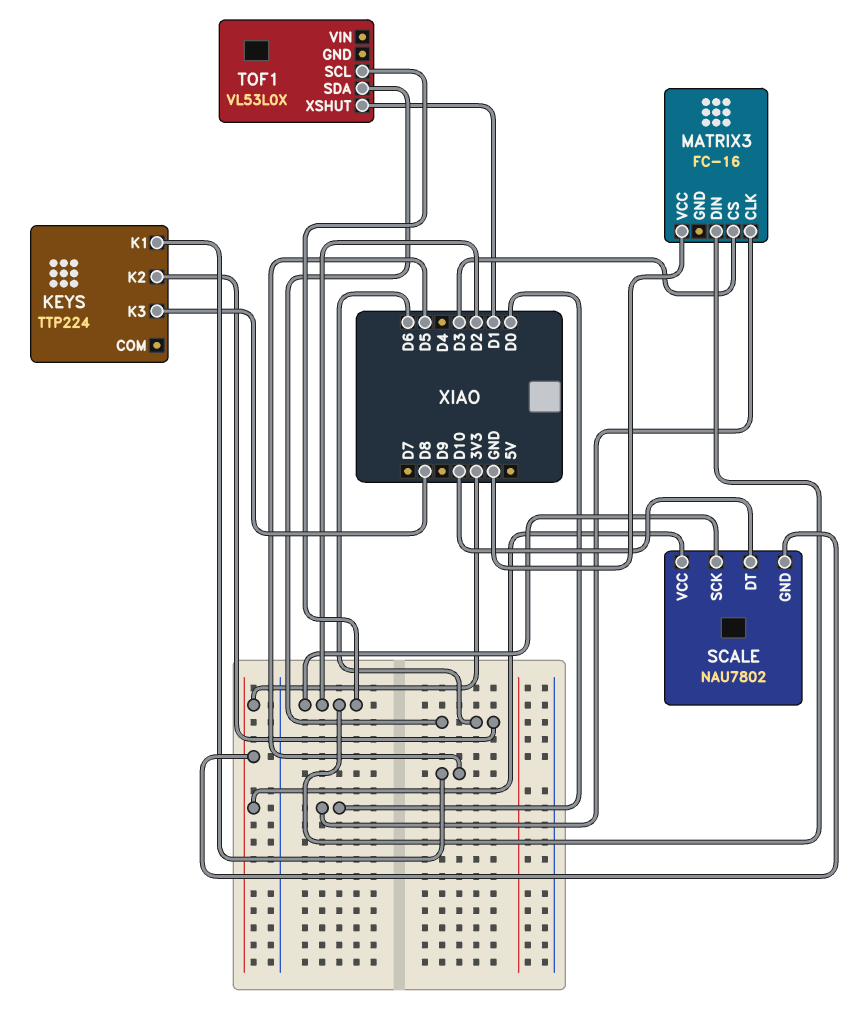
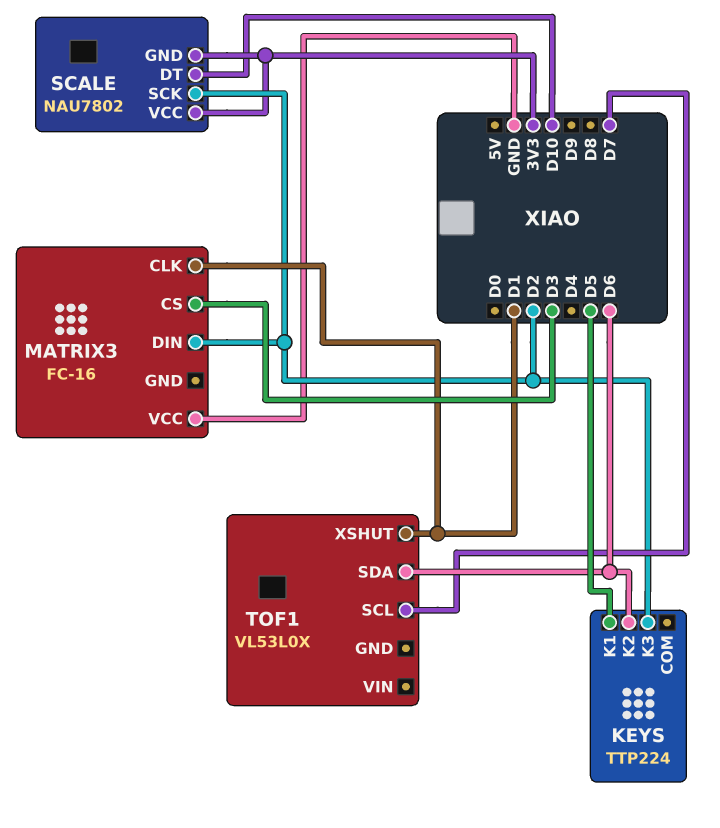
KEYS pin K3: D8 -> D2
MATRIX3 pin CLK: D0 -> D1
TOF1 pin SCL: D2 -> D7

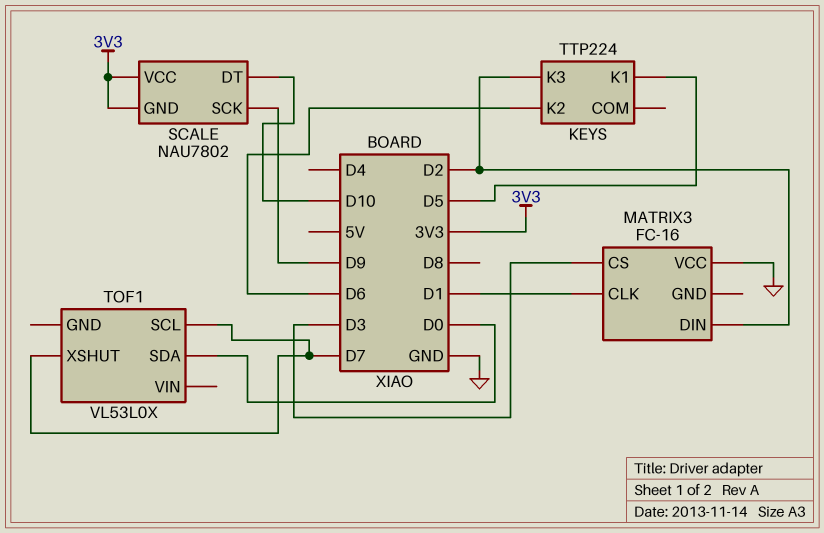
SCALE pin SCK: D2 -> D9
TOF1 pin SDA: D6 -> D0
TOF1 pin XSHUT: D1 -> D7

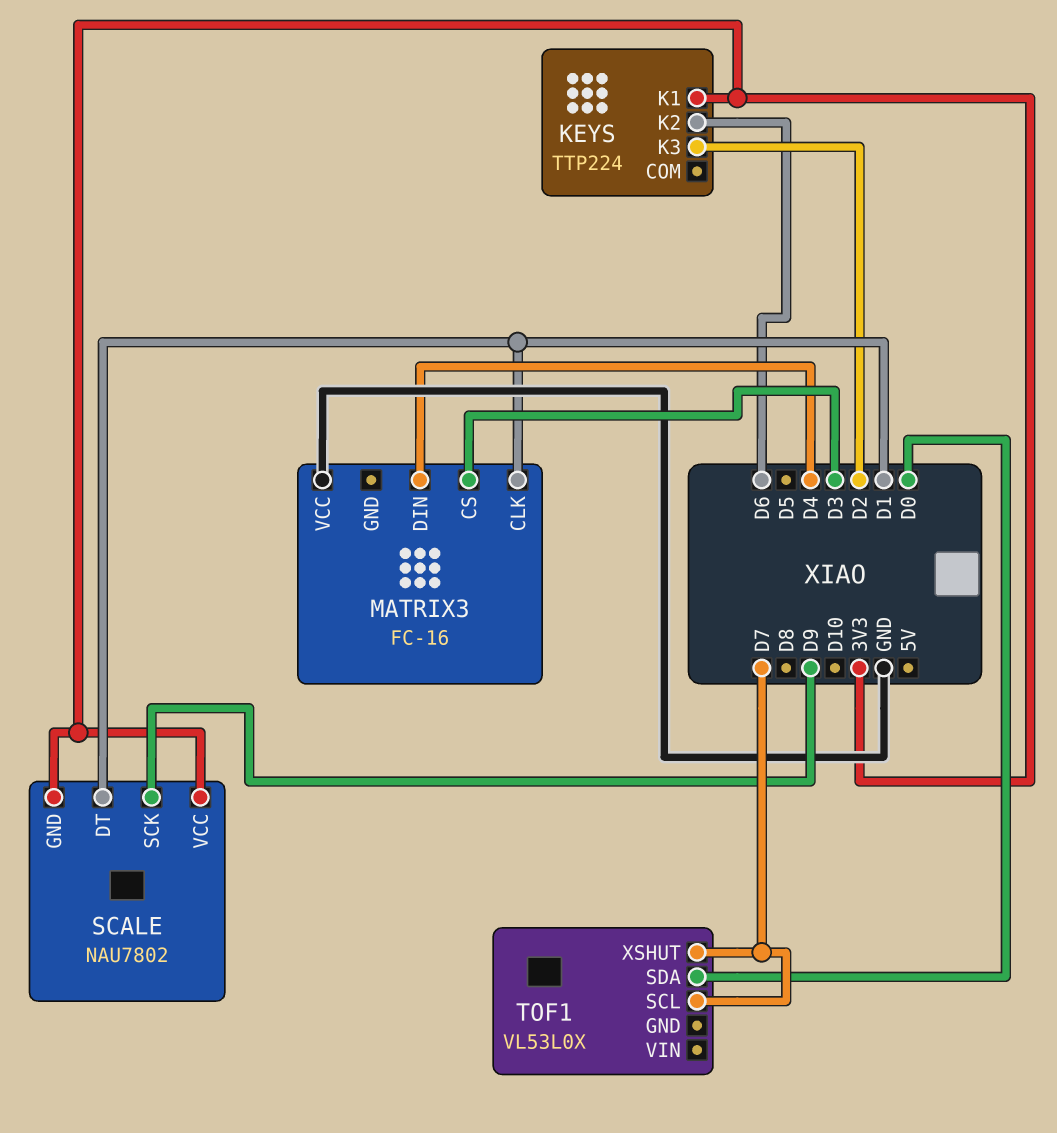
KEYS pin K1: D5 -> 3V3
MATRIX3 pin DIN: D2 -> D4
SCALE pin DT: D10 -> D1

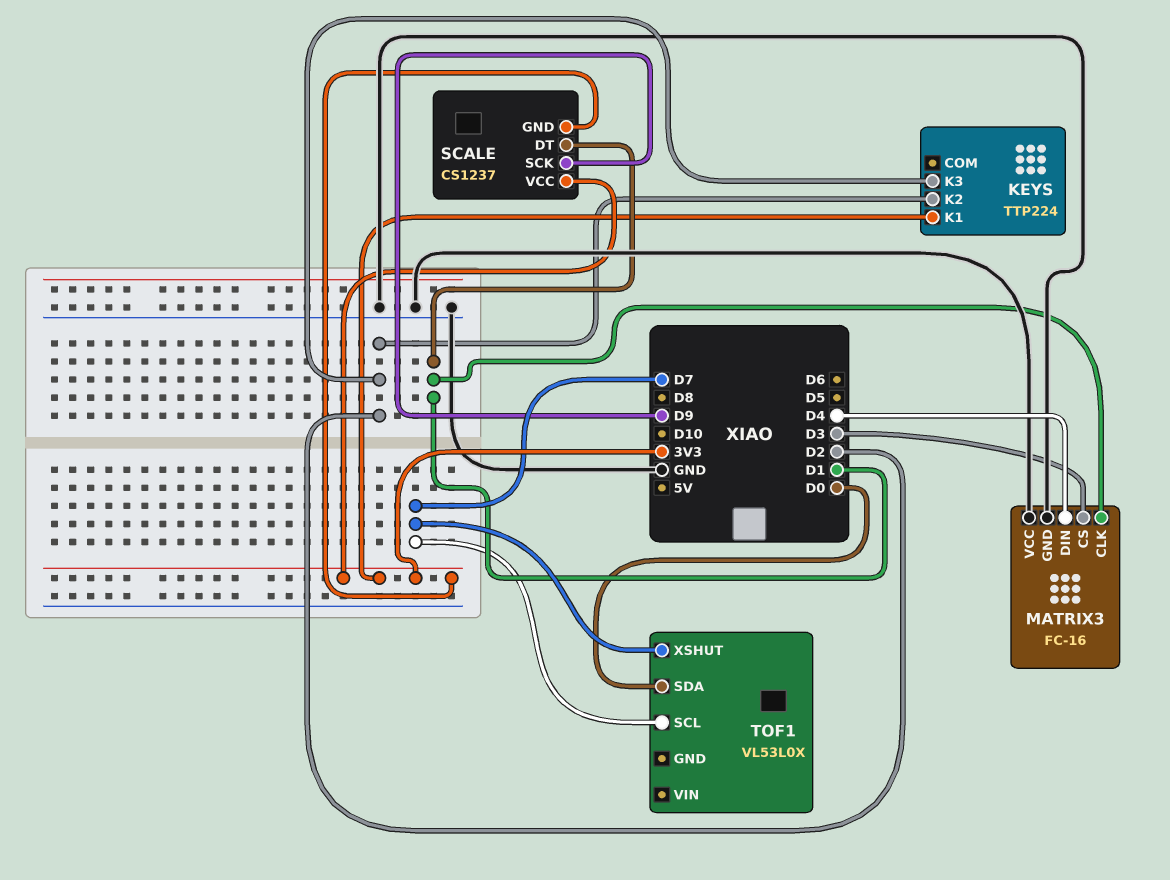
KEYS pin K2: D6 -> D2
MATRIX3 pin GND: none -> GND
SCALE: NAU7802 -> CS1237

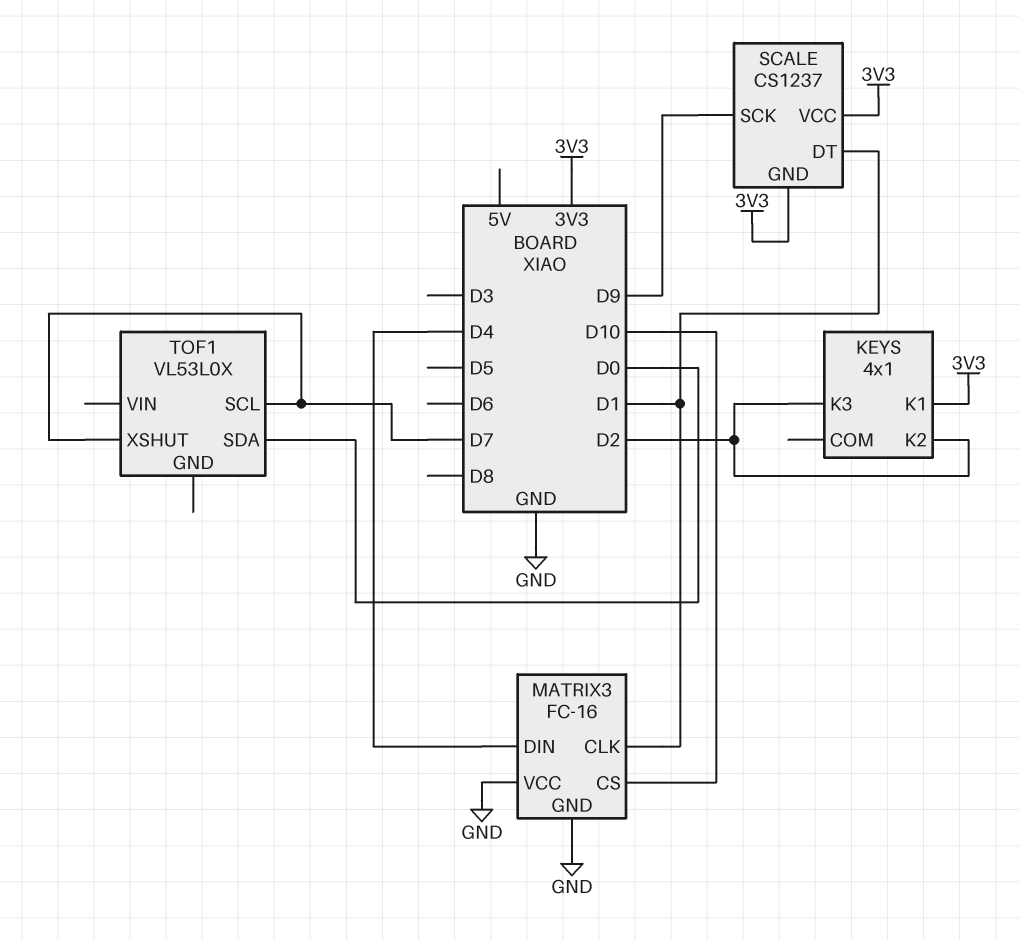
KEYS: TTP224 -> 4x1
MATRIX3 pin CS: D3 -> D10

